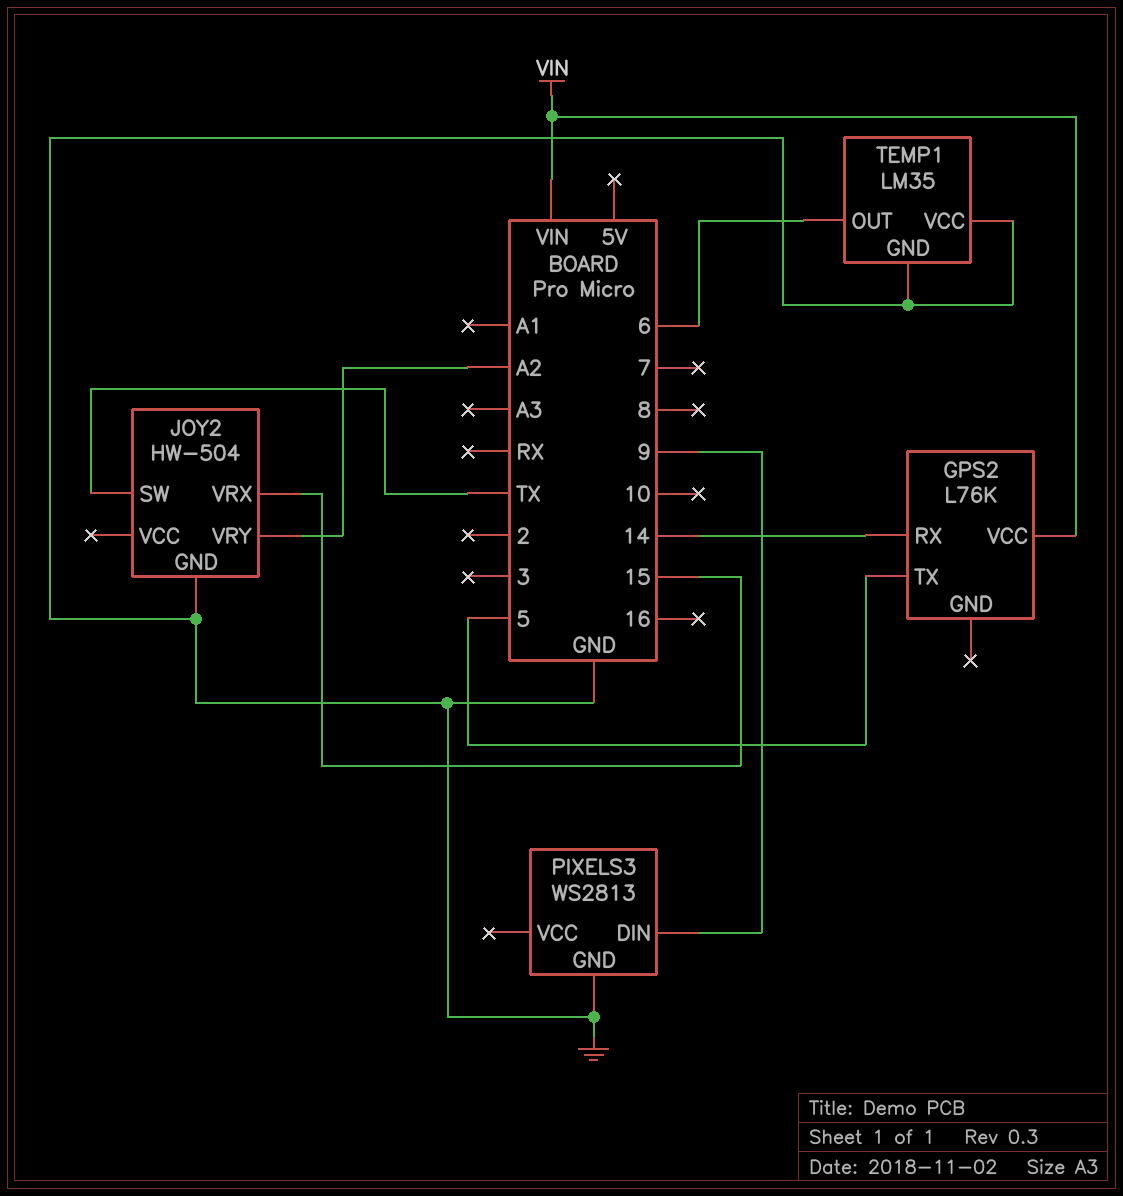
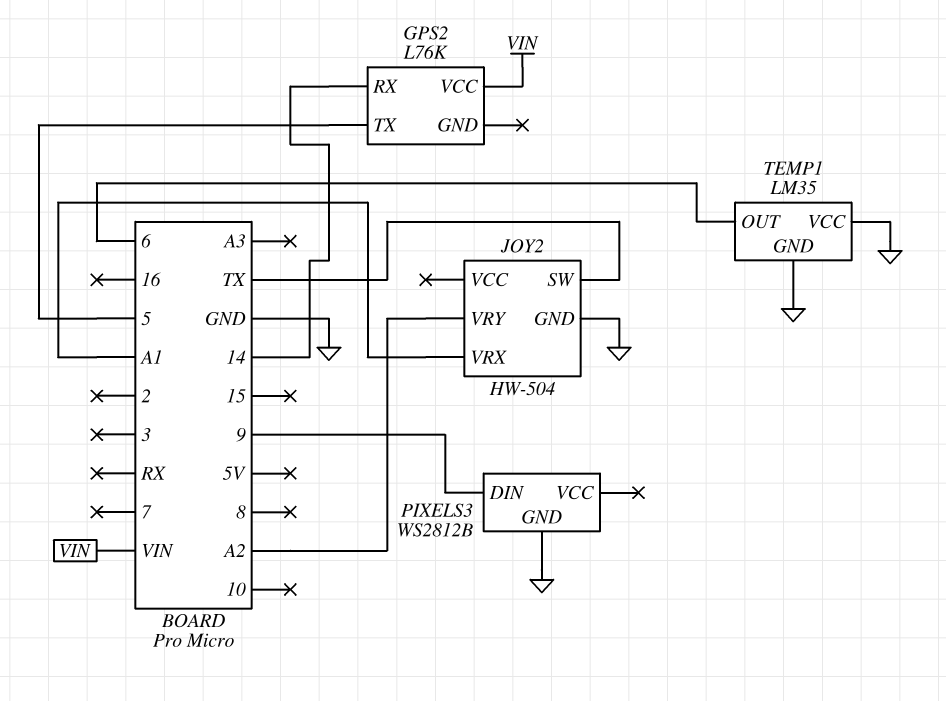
JOY2 pin VRX: 15 -> A1
PIXELS3: WS2813 -> WS2812B

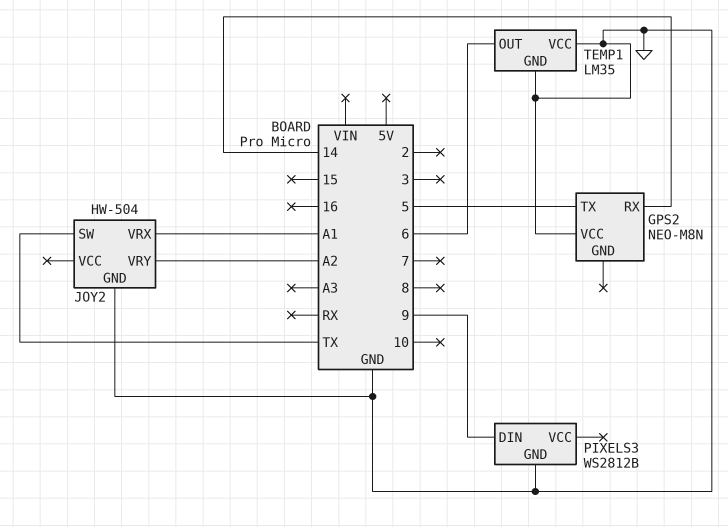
GPS2: L76K -> NEO-M8N
GPS2 pin VCC: VIN -> GND

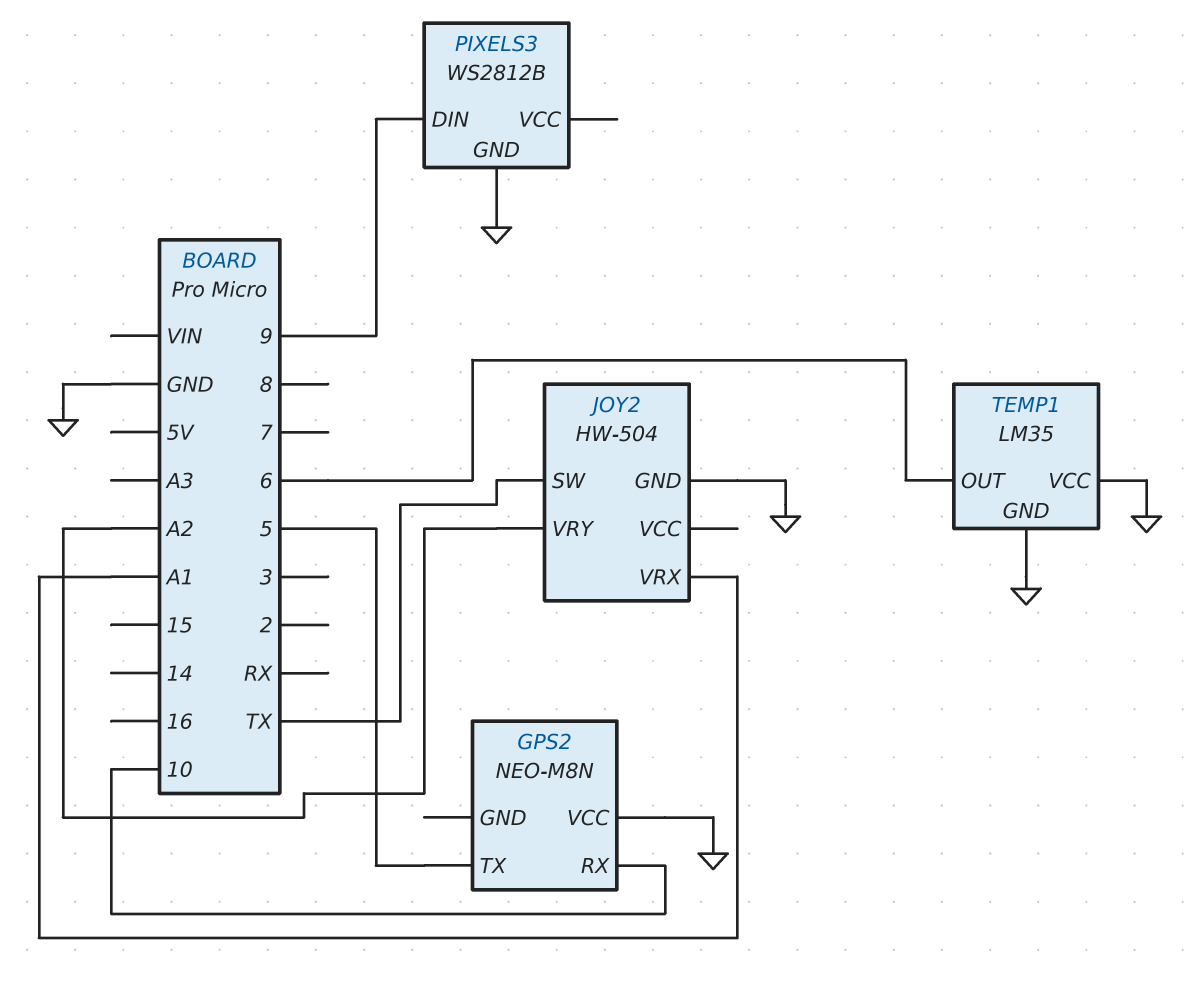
GPS2 pin RX: 14 -> 10

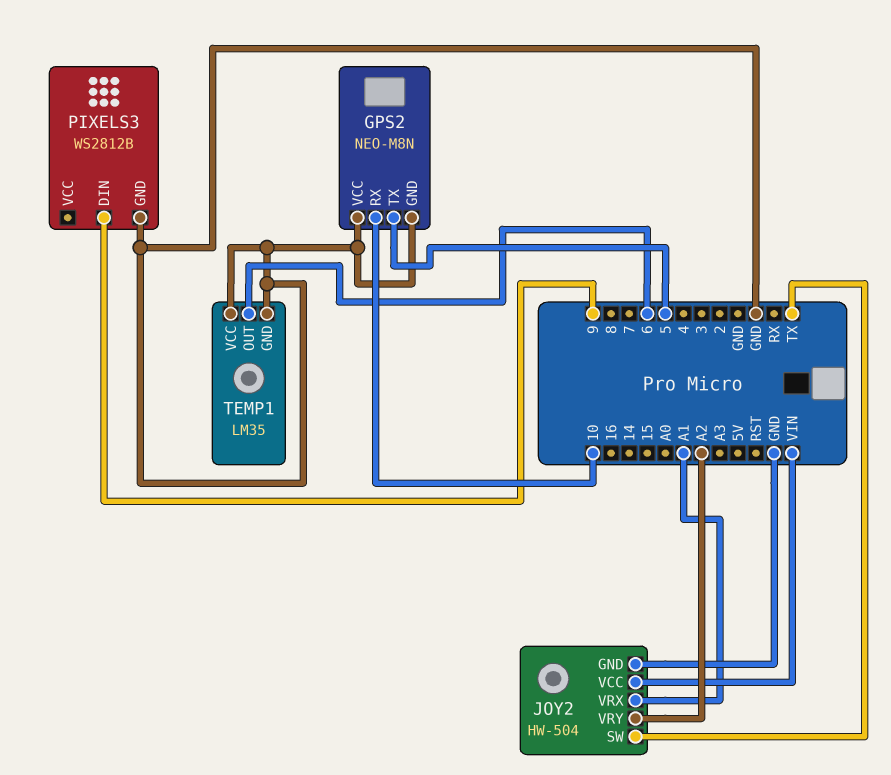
GPS2 pin GND: none -> GND
JOY2 pin VCC: none -> VIN

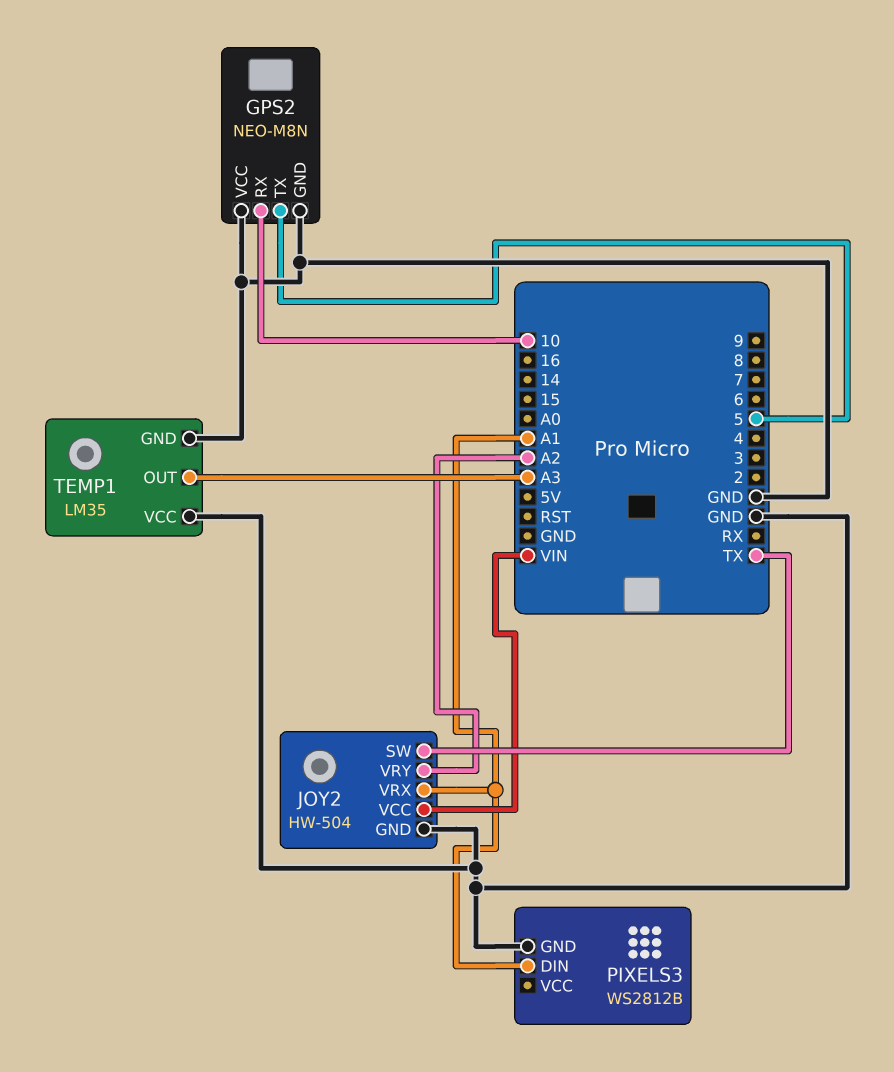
PIXELS3 pin DIN: 9 -> A1
TEMP1 pin OUT: 6 -> A3

